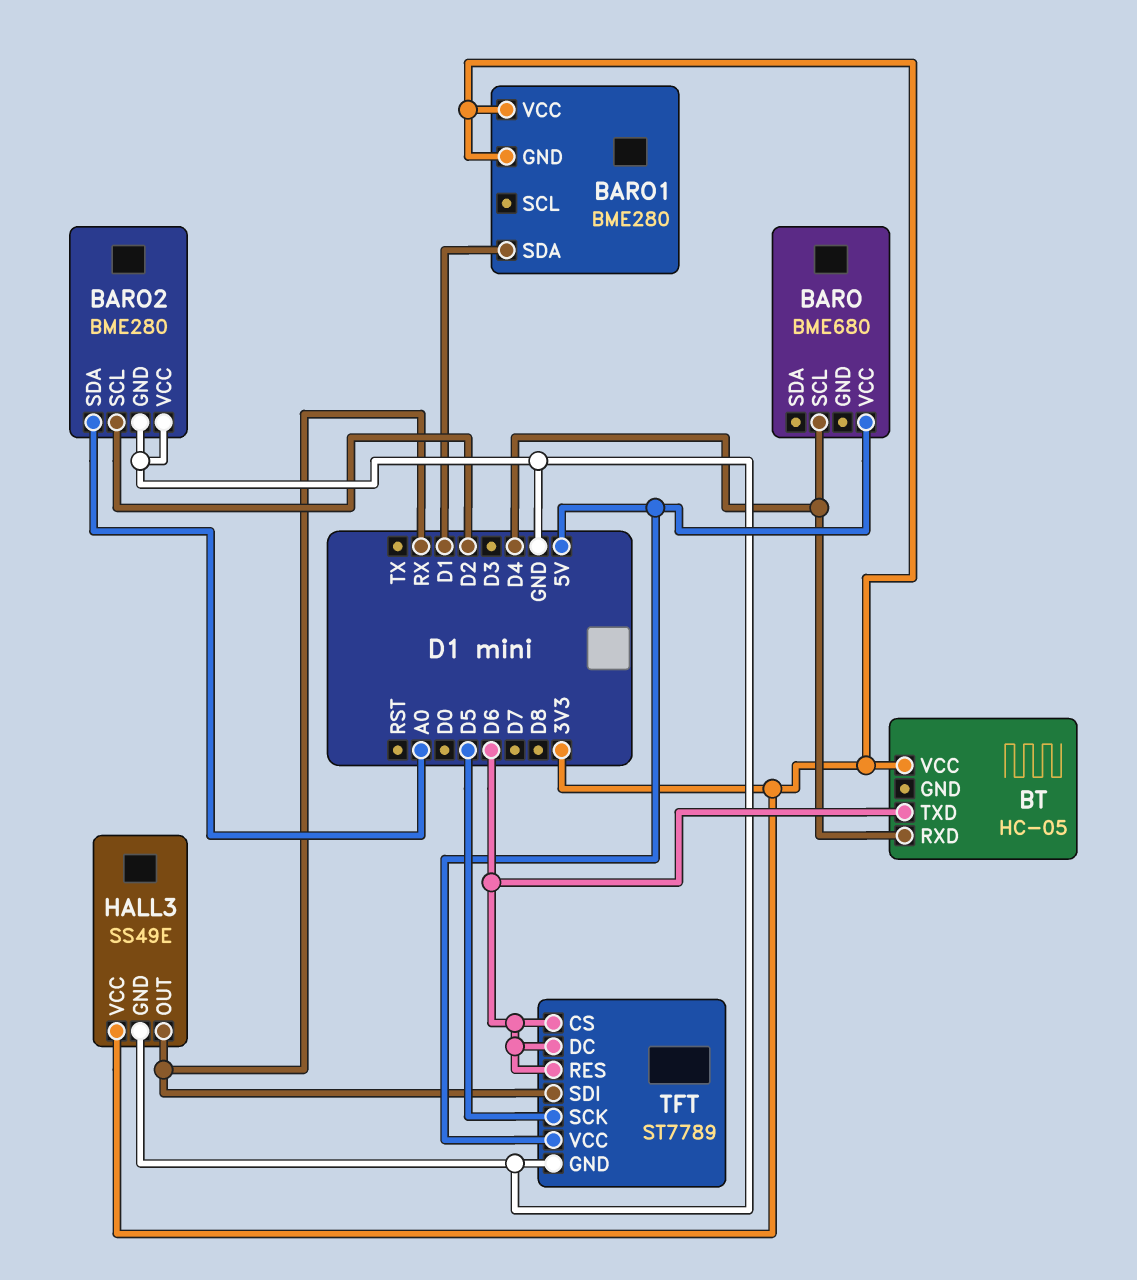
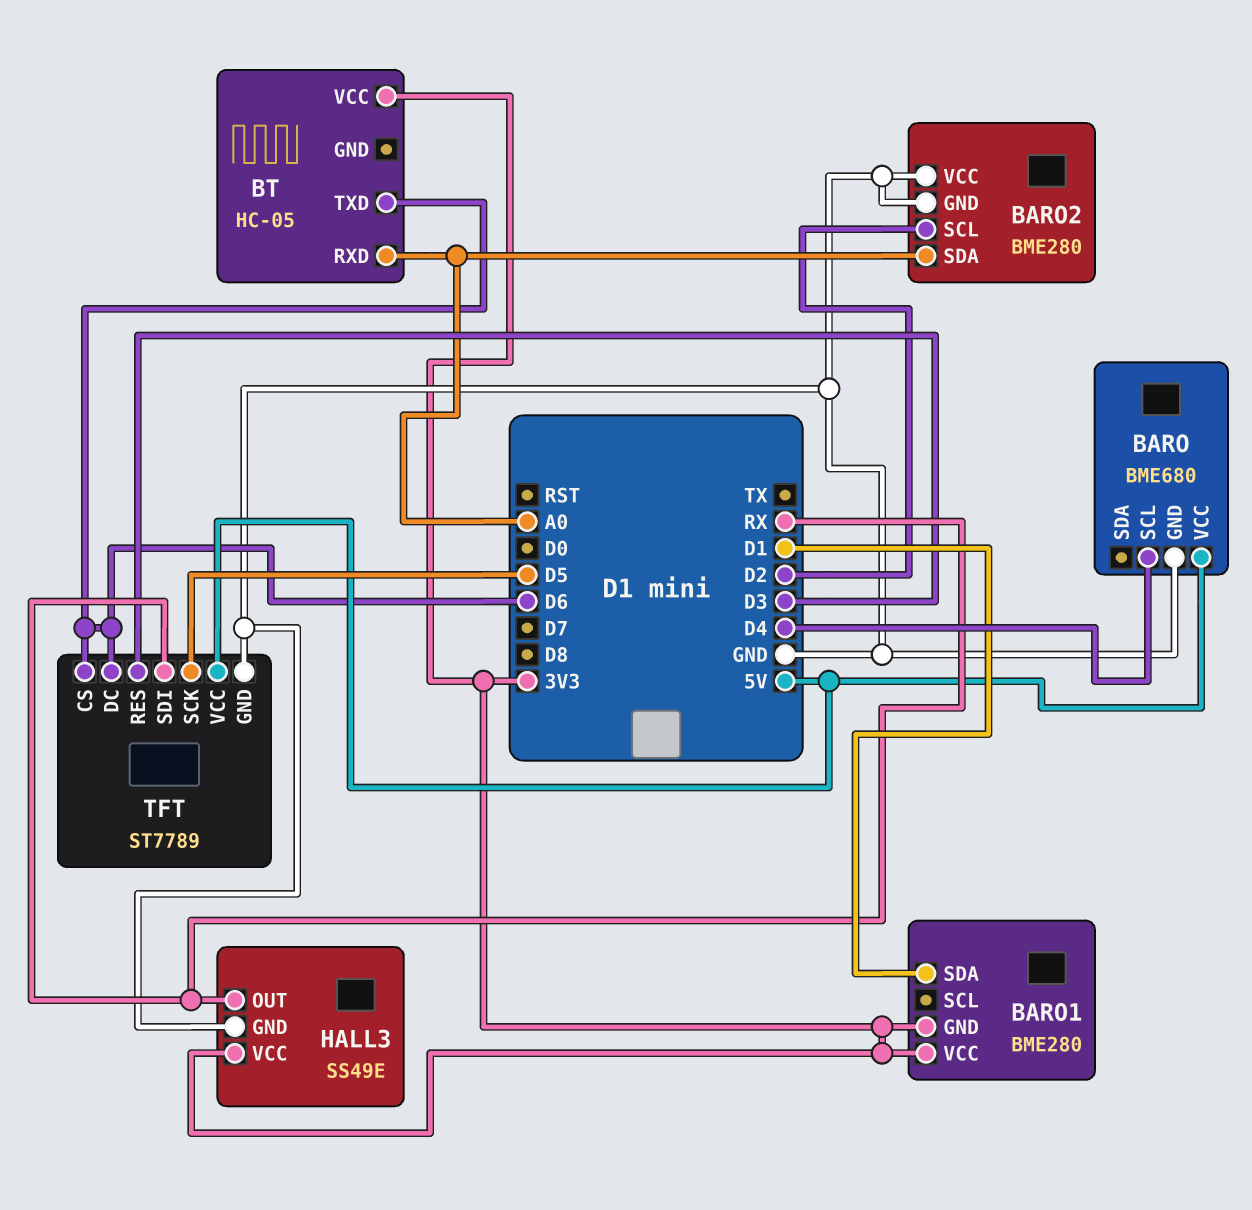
BARO pin GND: none -> GND
BT pin RXD: D4 -> A0
TFT pin RES: D6 -> D3

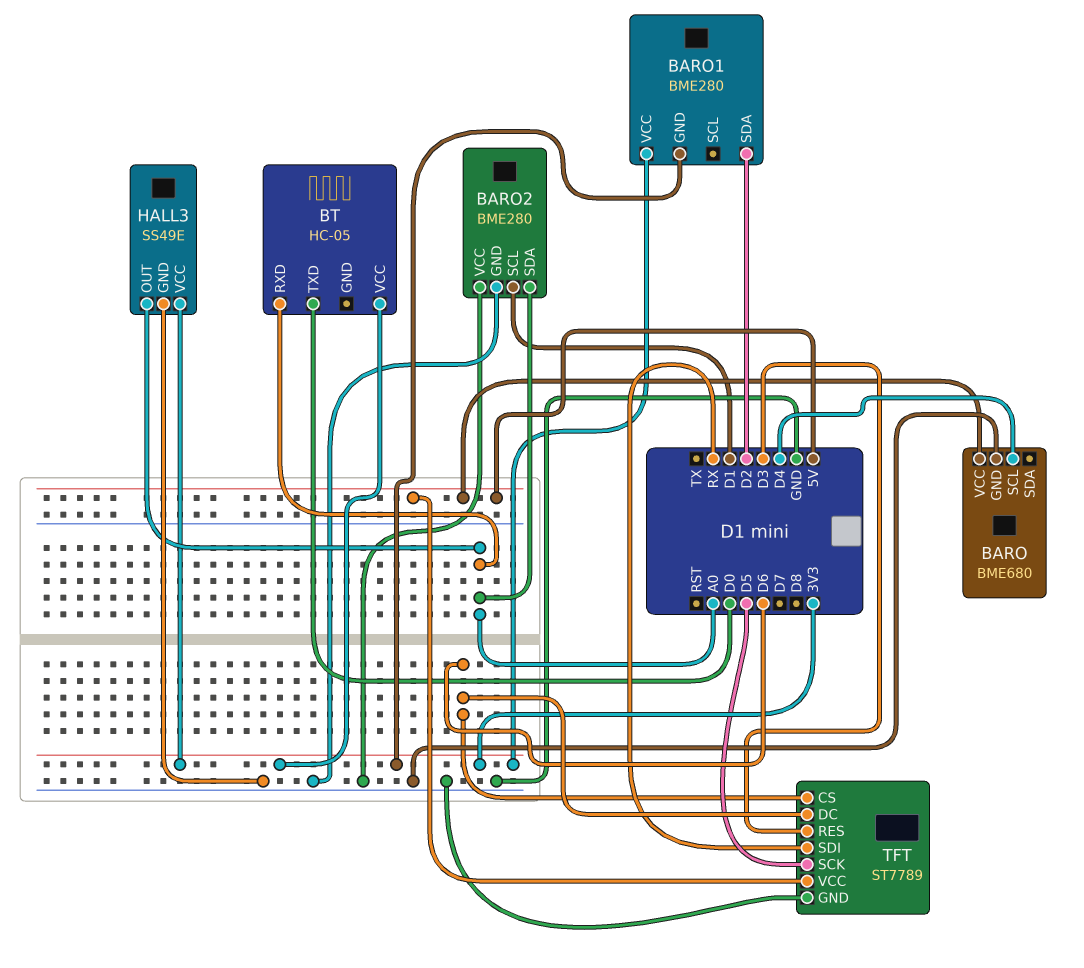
BARO1 pin SDA: D1 -> D2
BARO2 pin SCL: D2 -> D1
BT pin TXD: D6 -> D0
HALL3 pin OUT: RX -> A0

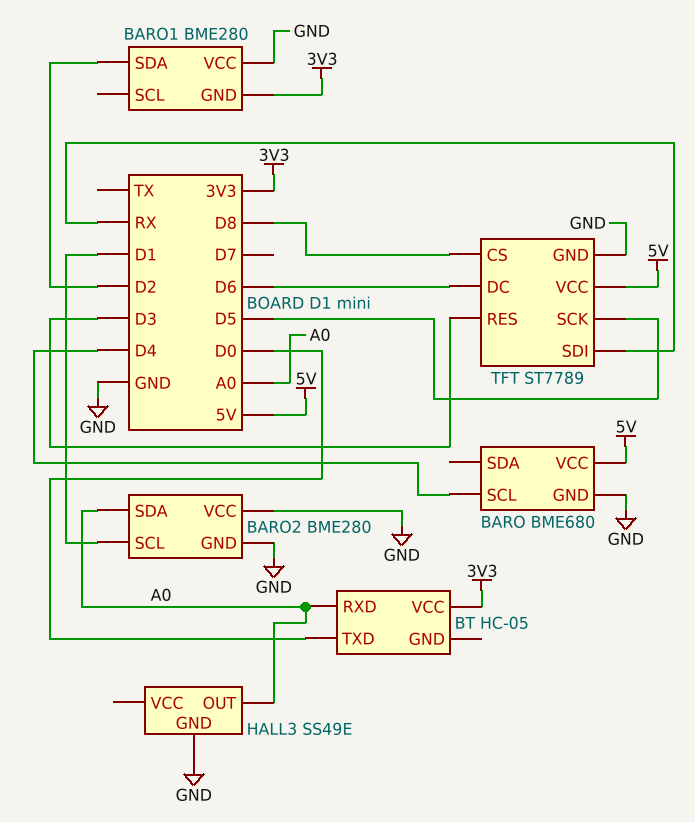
BARO1 pin VCC: 3V3 -> GND
HALL3 pin VCC: 3V3 -> none
TFT pin CS: D6 -> D8

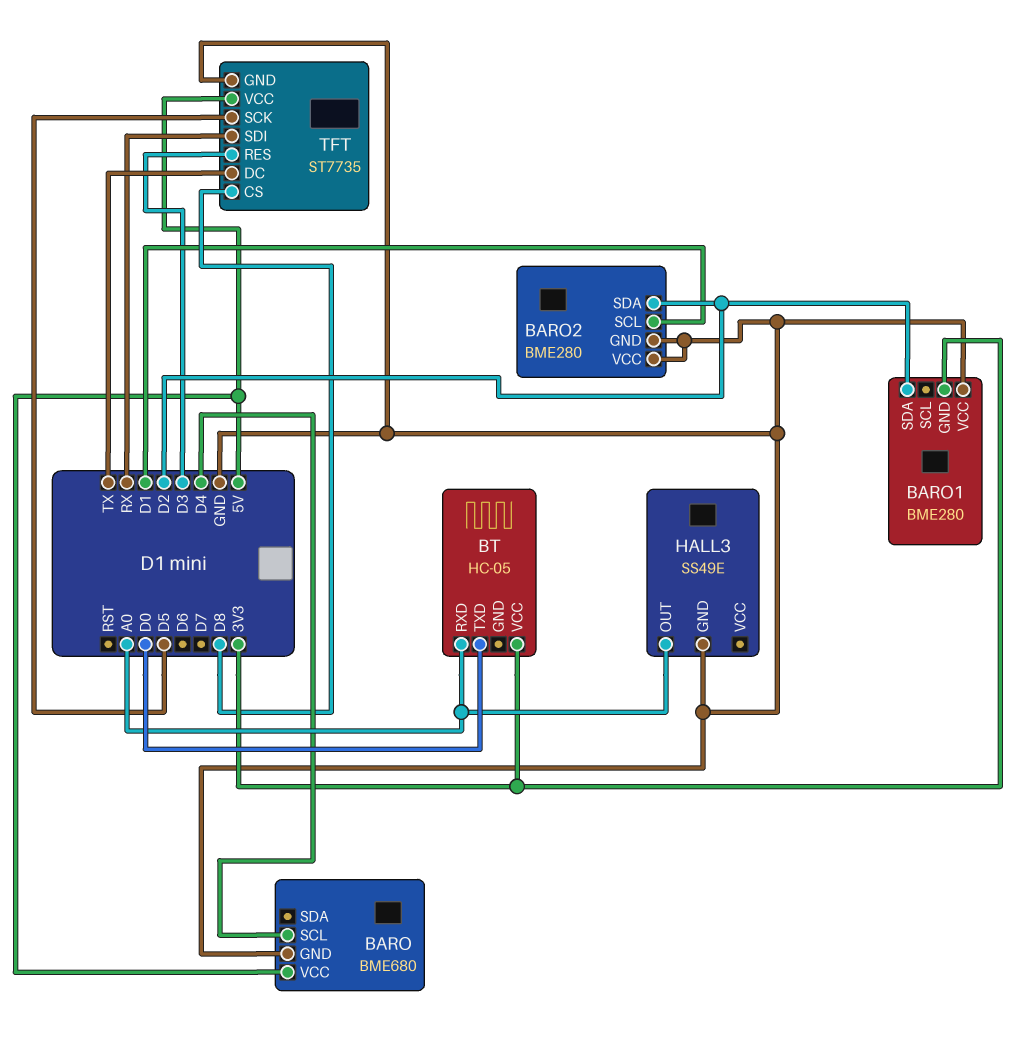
BARO2 pin SDA: A0 -> D2
TFT: ST7789 -> ST7735
TFT pin DC: D6 -> TX

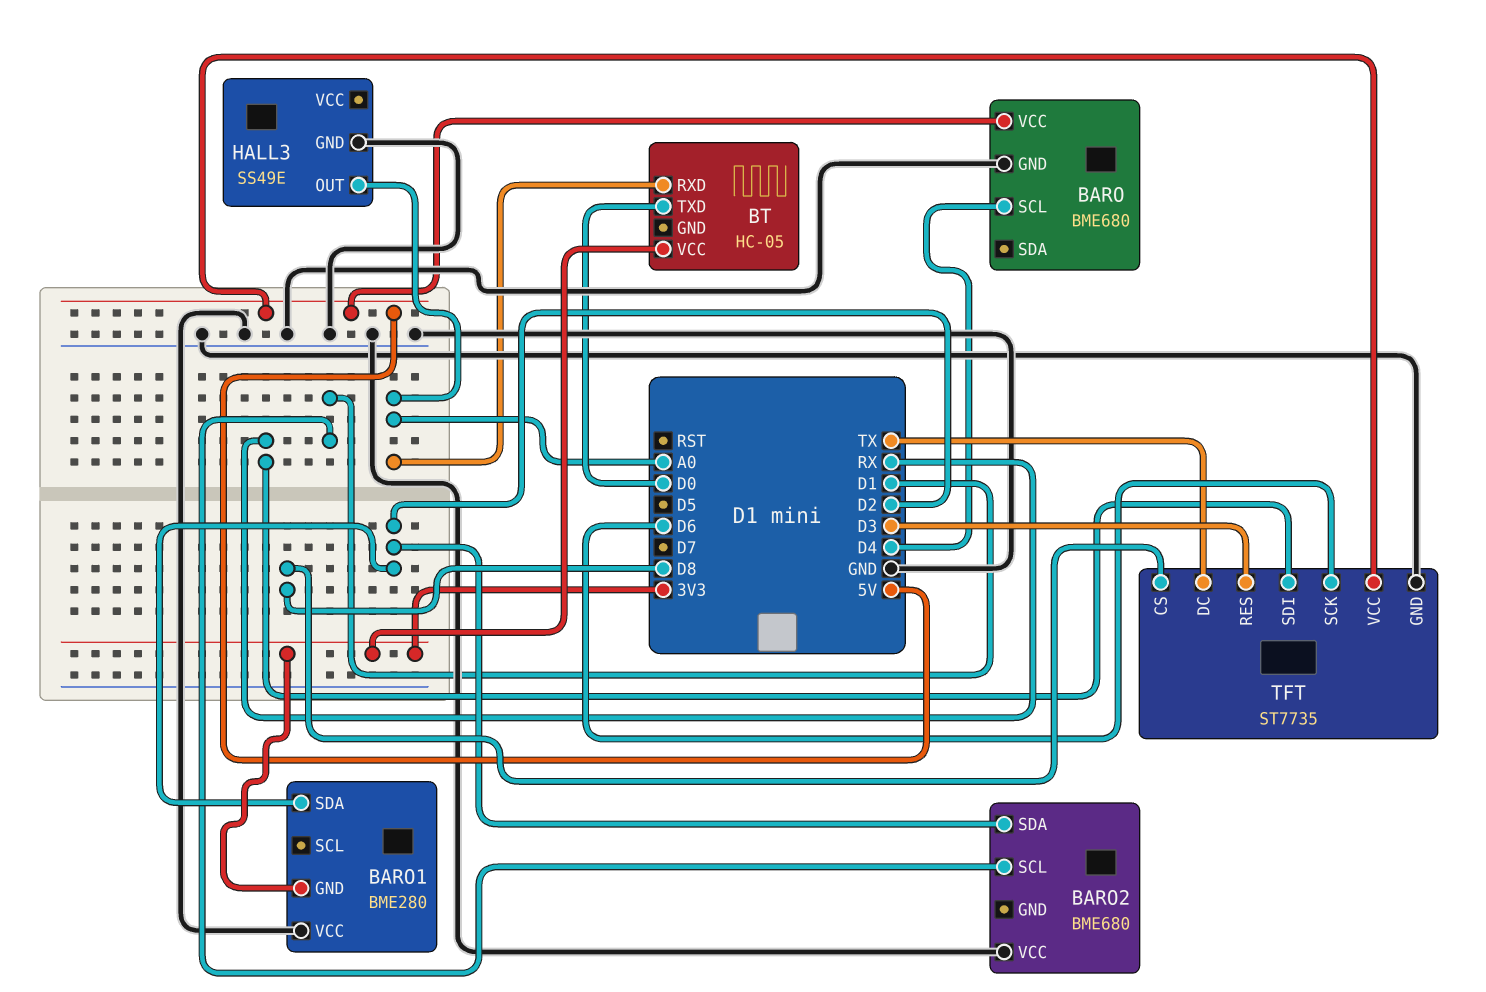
BARO2: BME280 -> BME680
BARO2 pin GND: GND -> none
TFT pin SCK: D5 -> D6

